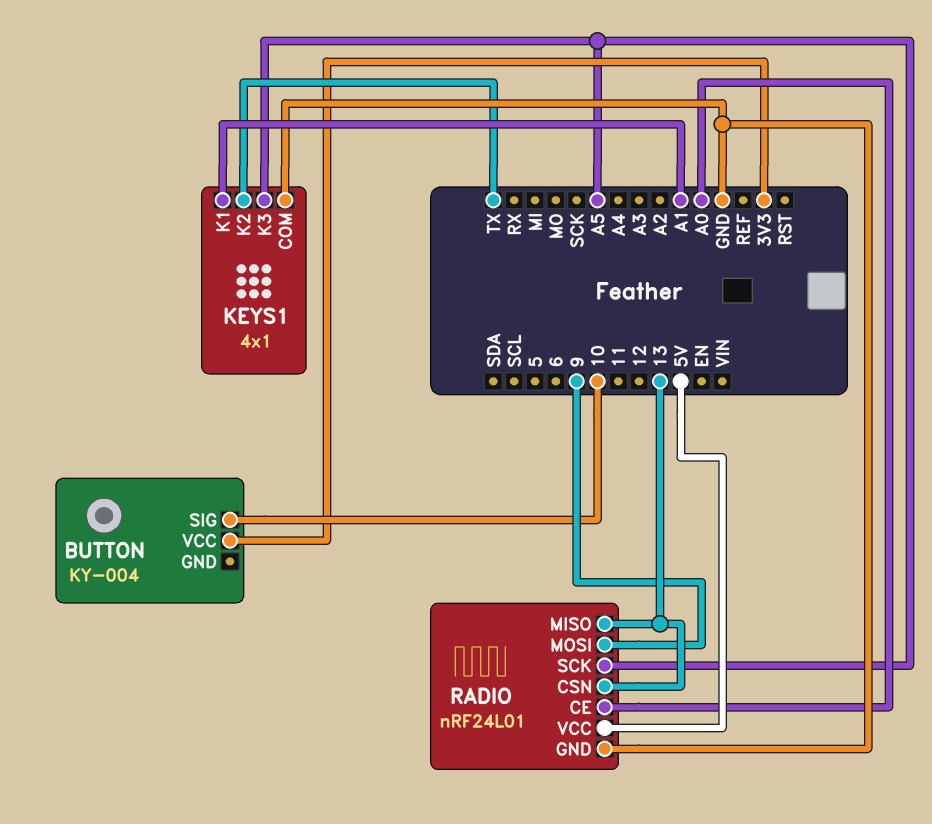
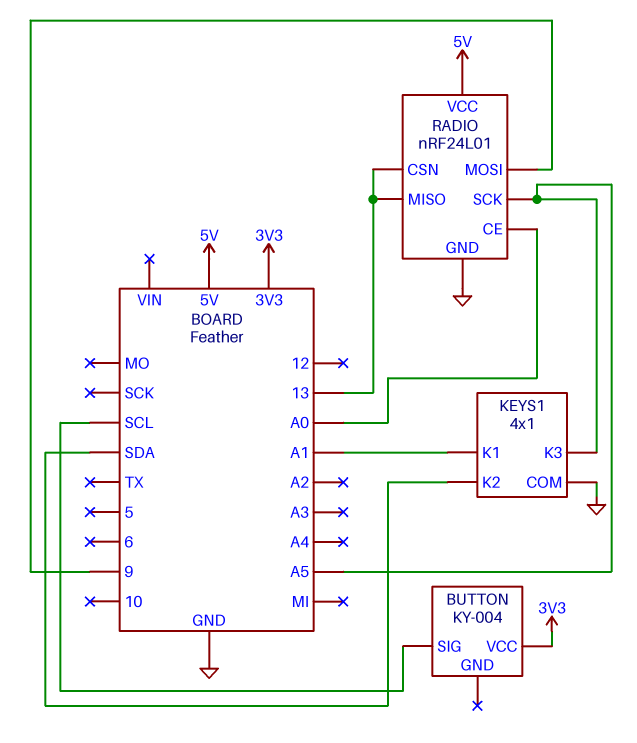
BUTTON pin SIG: 10 -> SCL
KEYS1 pin K2: TX -> SDA

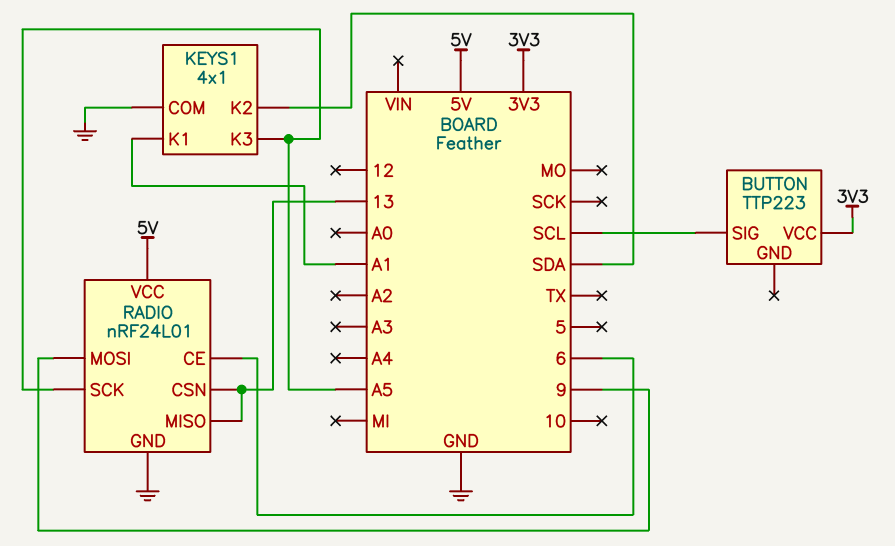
BUTTON: KY-004 -> TTP223
RADIO pin CE: A0 -> 6

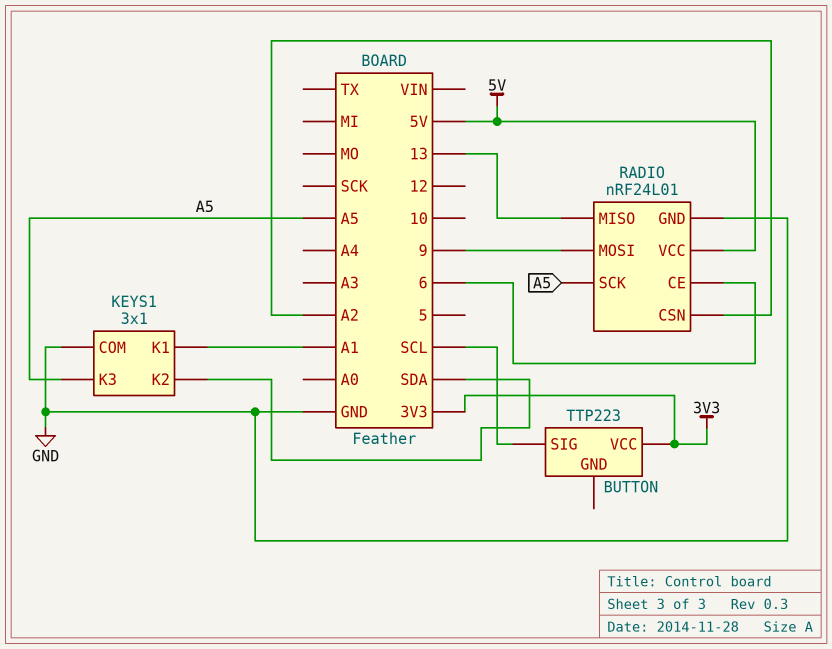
KEYS1: 4x1 -> 3x1
RADIO pin CSN: 13 -> A2

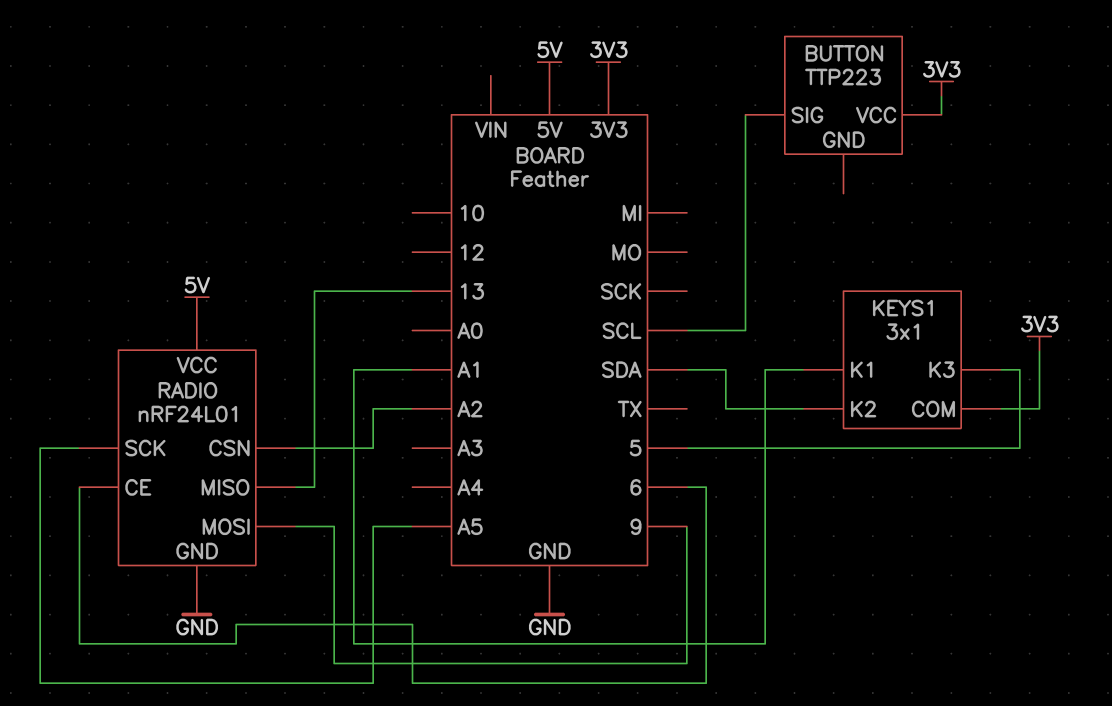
KEYS1 pin COM: GND -> 3V3
KEYS1 pin K3: A5 -> 5

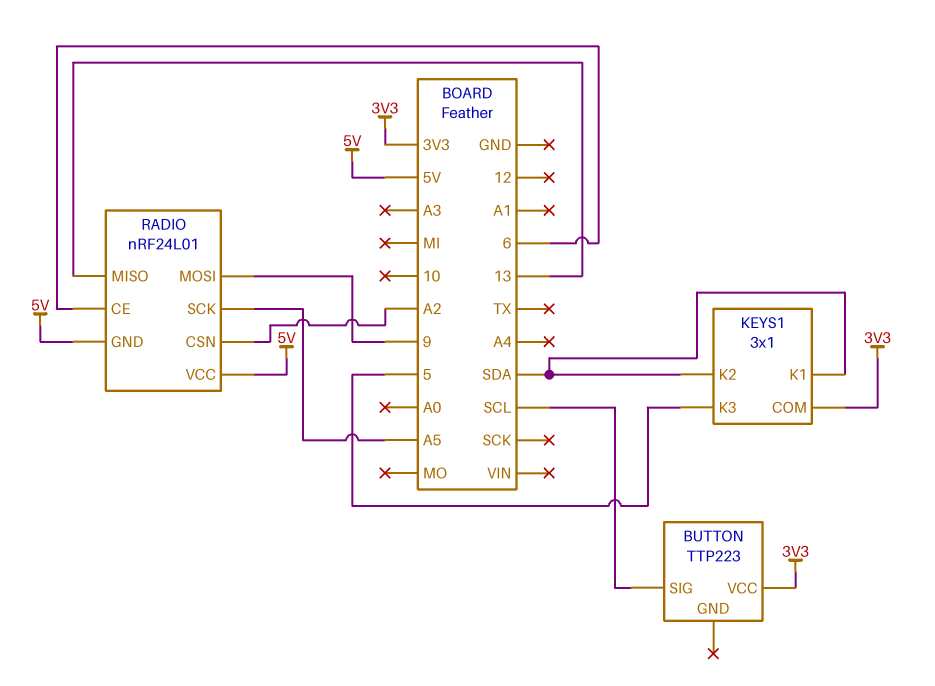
KEYS1 pin K1: A1 -> SDA
RADIO pin GND: GND -> 5V

